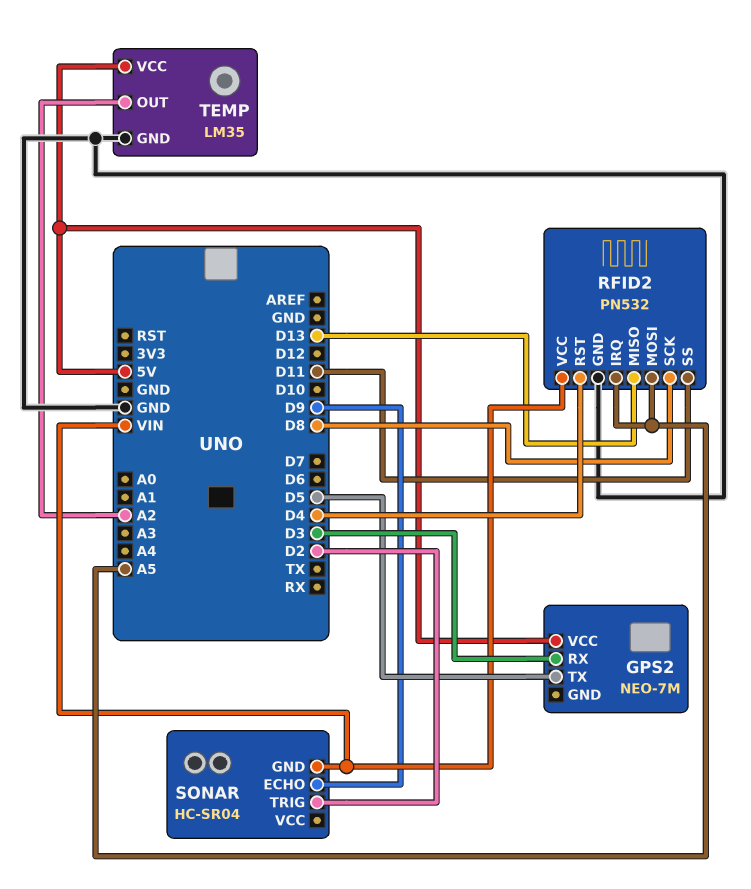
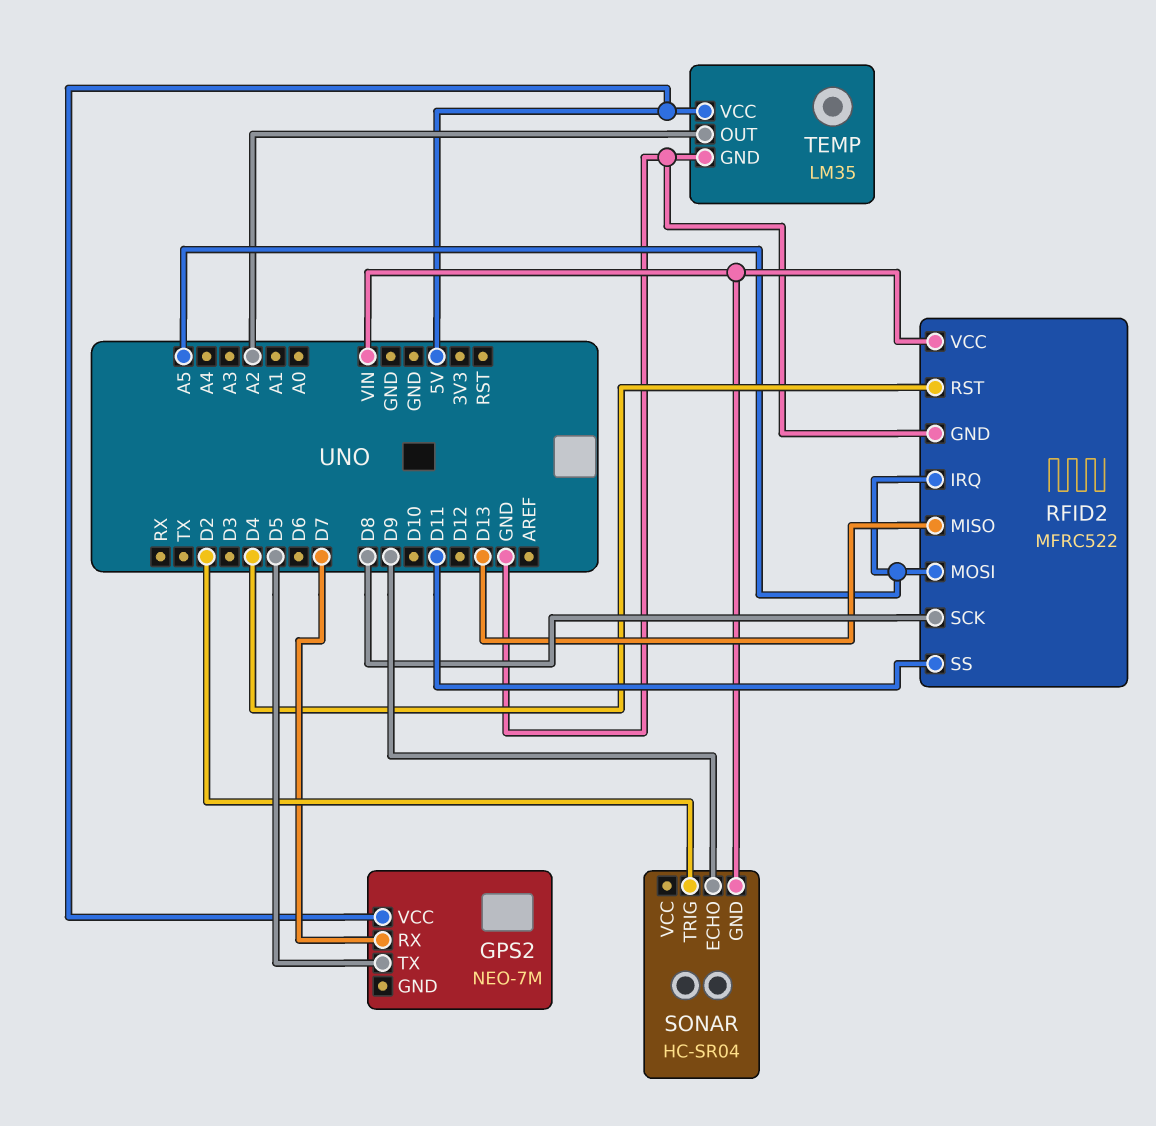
GPS2 pin RX: D3 -> D7
RFID2: PN532 -> MFRC522

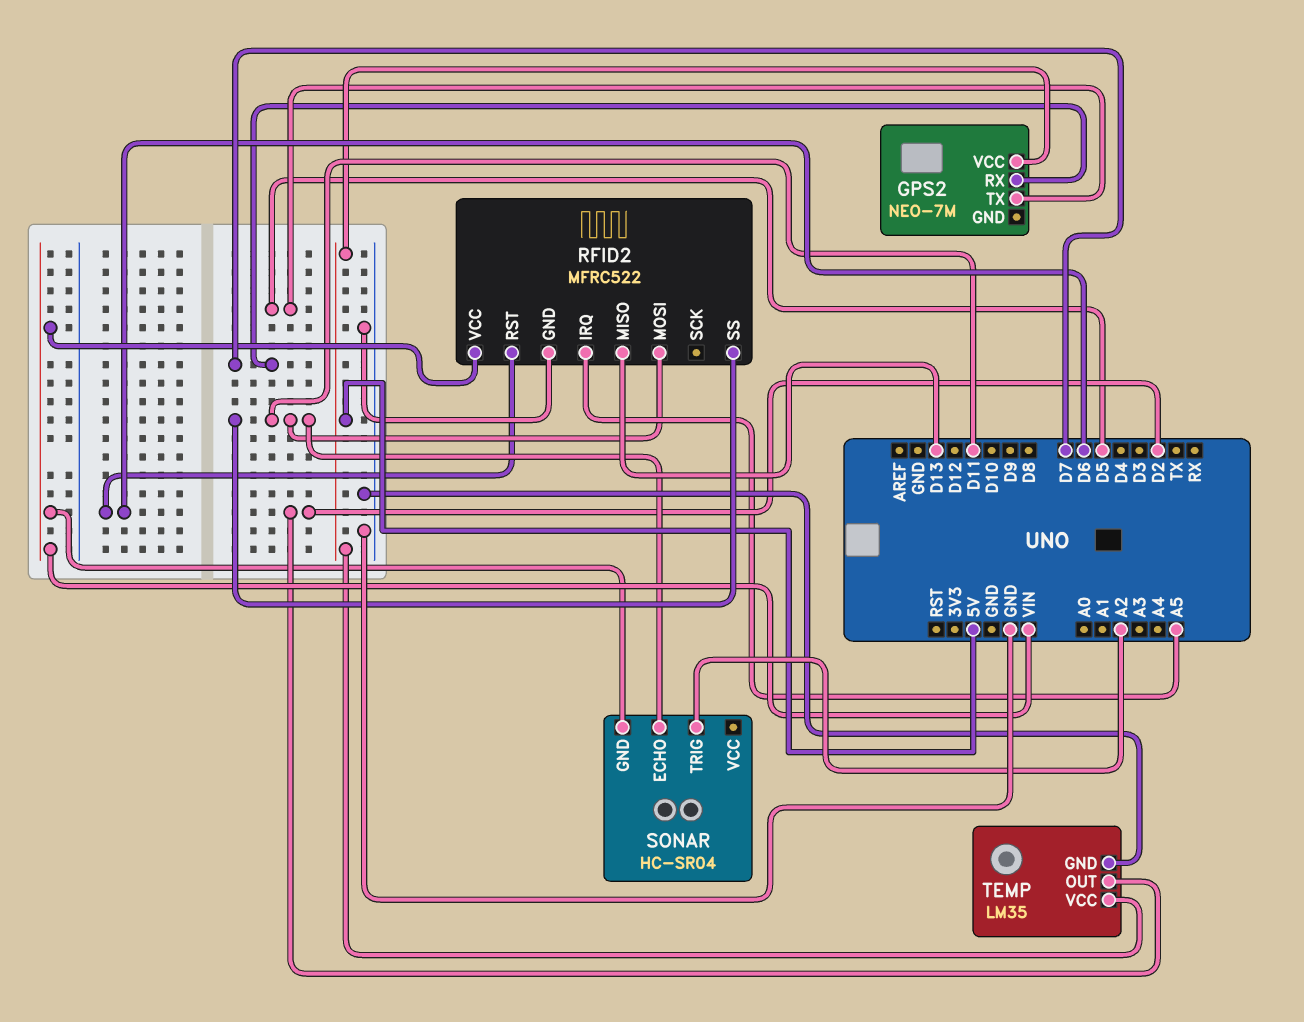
RFID2 pin MOSI: A5 -> D11
RFID2 pin RST: D4 -> D6
RFID2 pin SCK: D8 -> none
SONAR pin ECHO: D9 -> D11
SONAR pin TRIG: D2 -> A2
TEMP pin OUT: A2 -> D2

